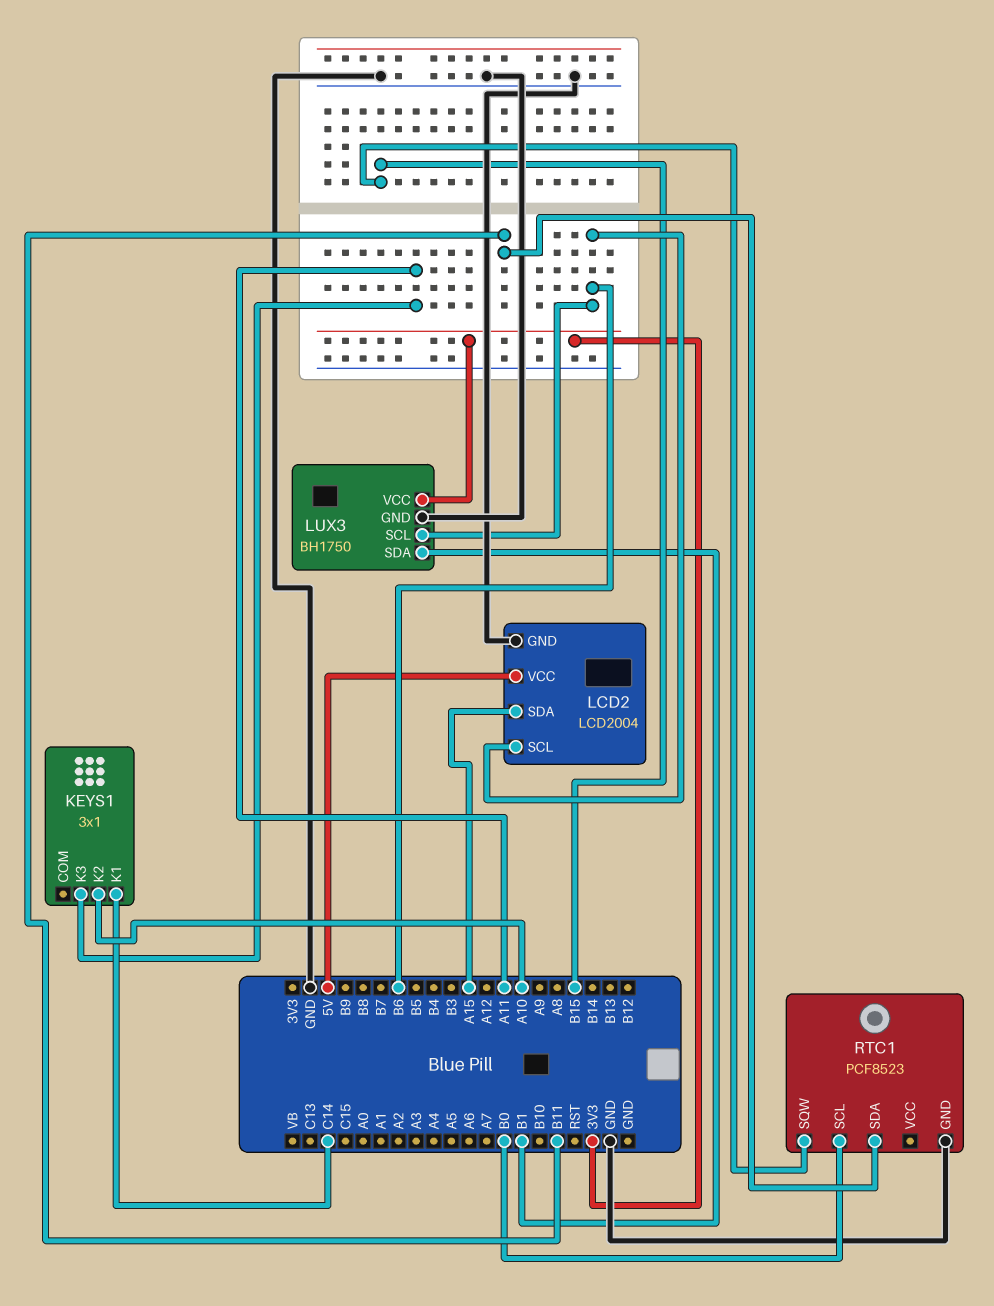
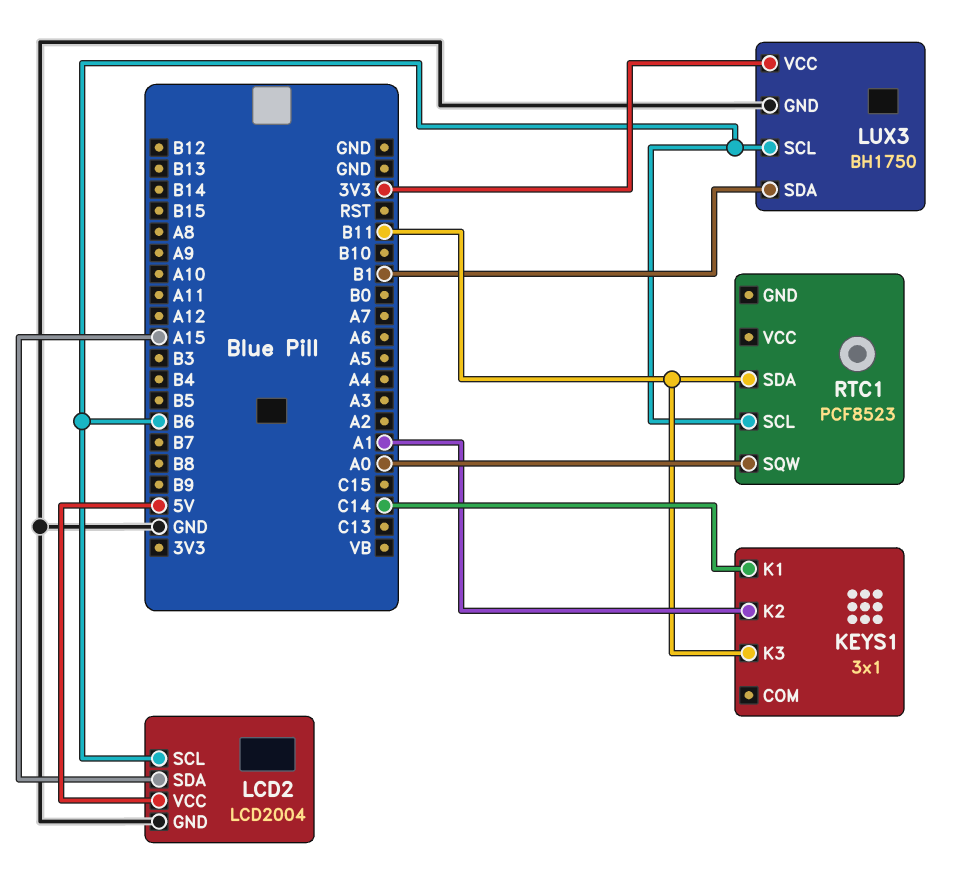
KEYS1 pin K2: A10 -> A1
KEYS1 pin K3: A11 -> B11
RTC1 pin GND: GND -> none
RTC1 pin SCL: B0 -> B6
RTC1 pin SQW: B15 -> A0

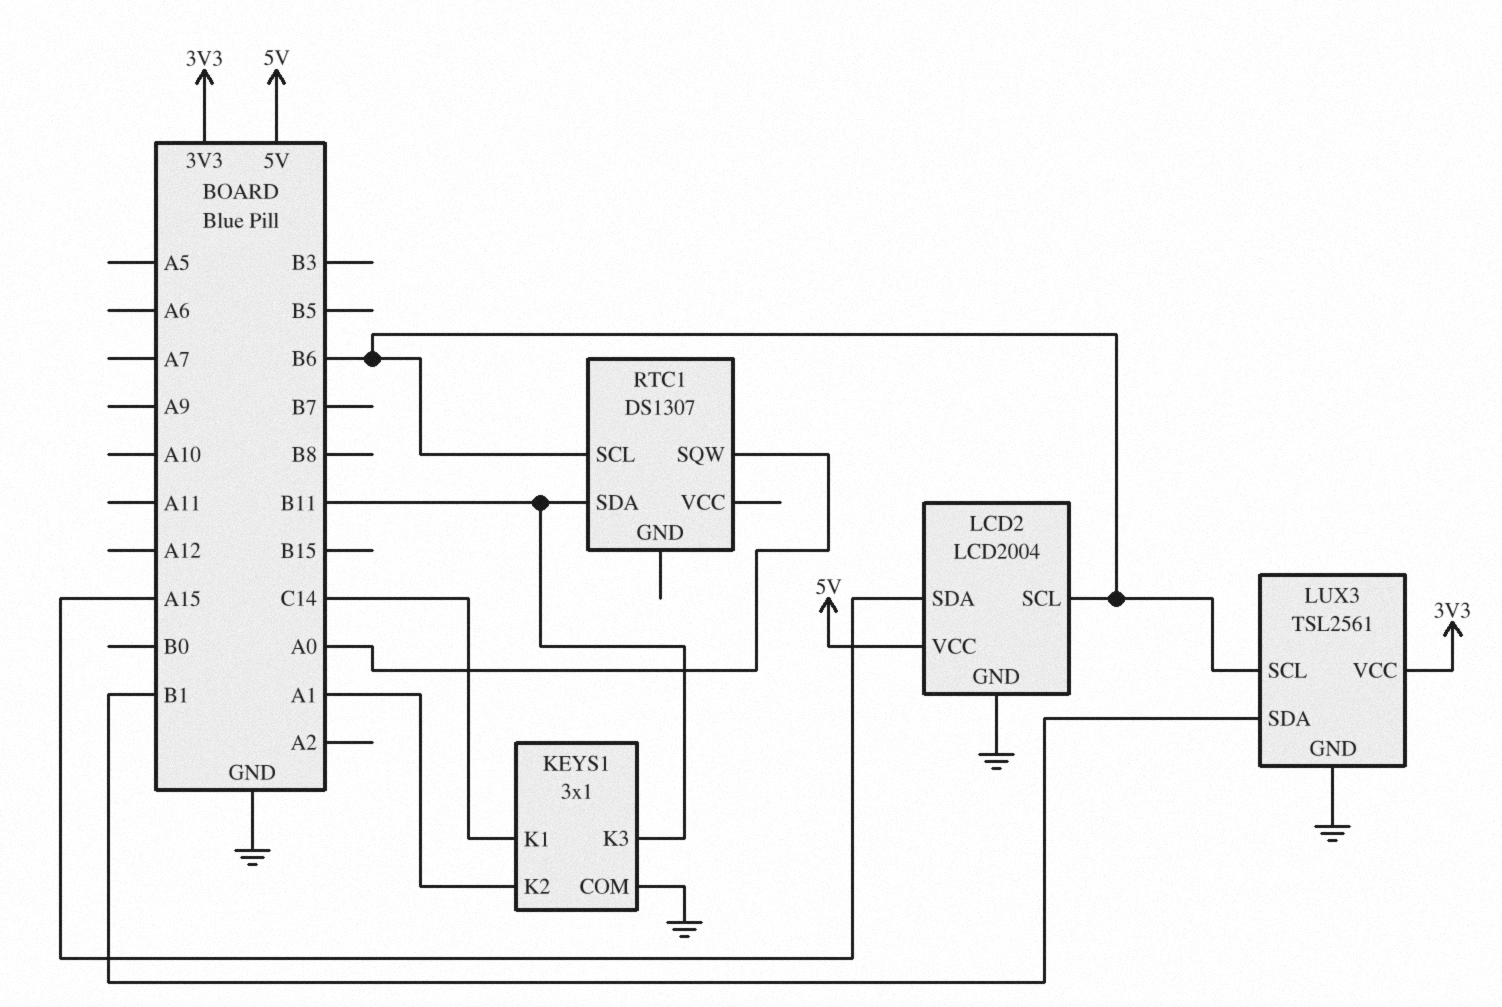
KEYS1 pin COM: none -> GND
LUX3: BH1750 -> TSL2561
RTC1: PCF8523 -> DS1307

